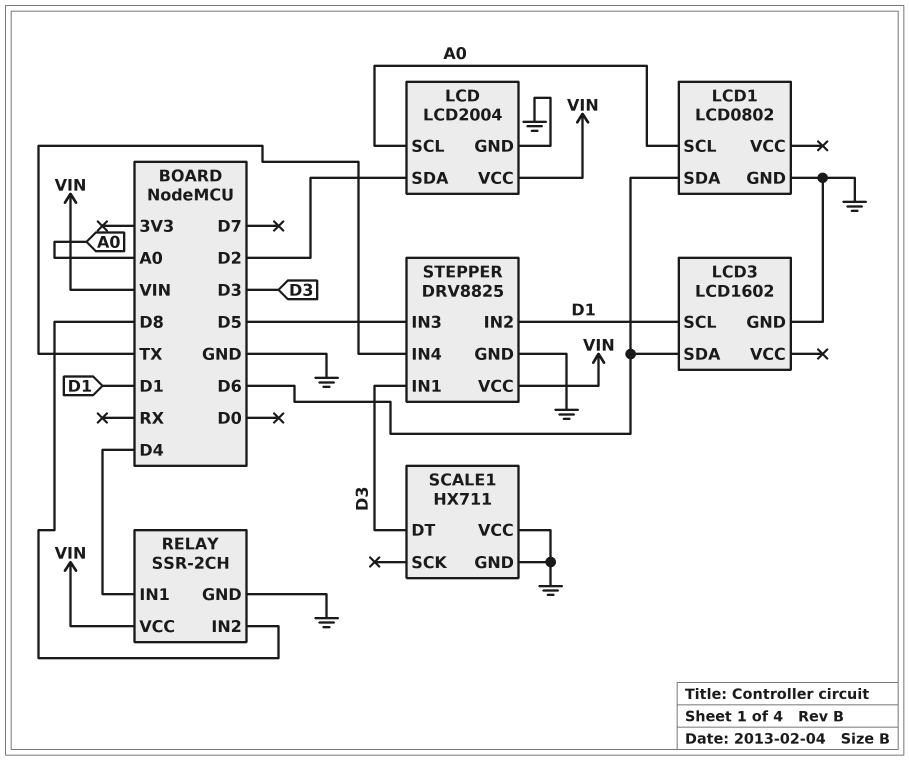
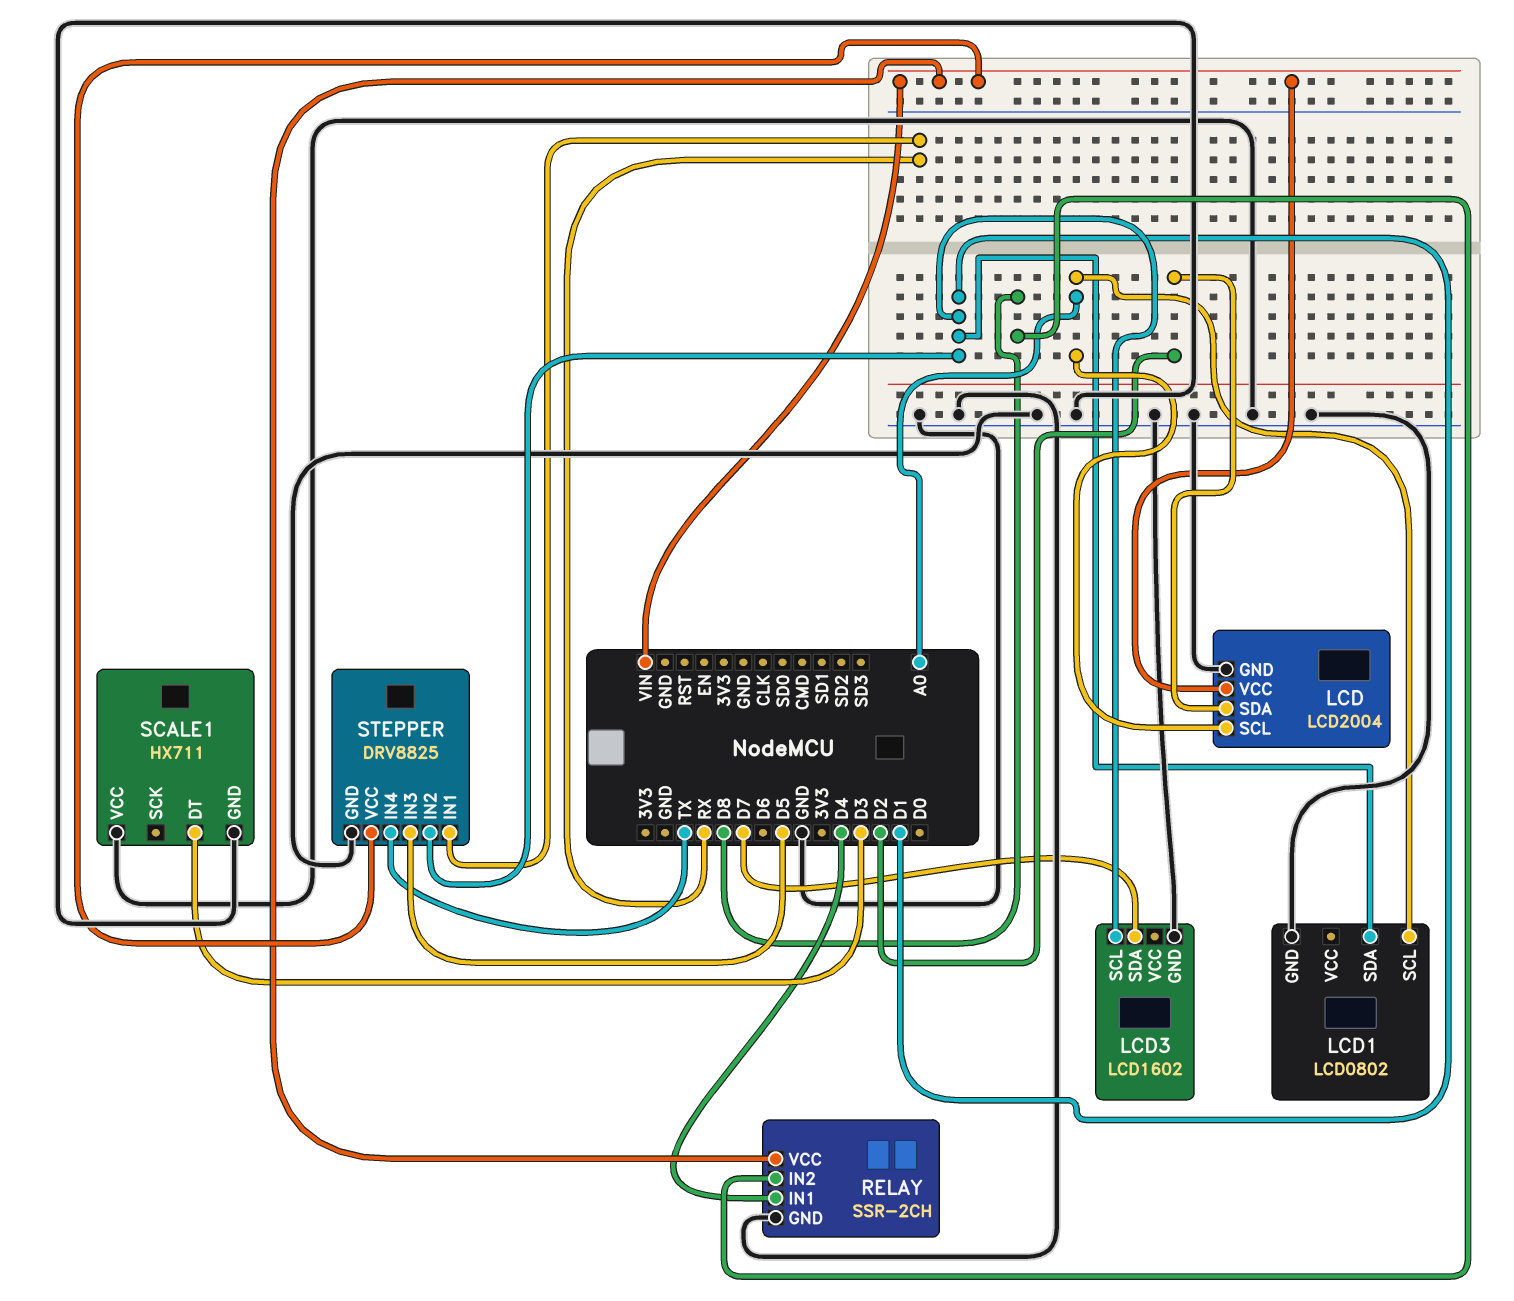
LCD1 pin SDA: D6 -> D1
LCD3 pin SDA: D6 -> D7
STEPPER pin IN1: D3 -> RX

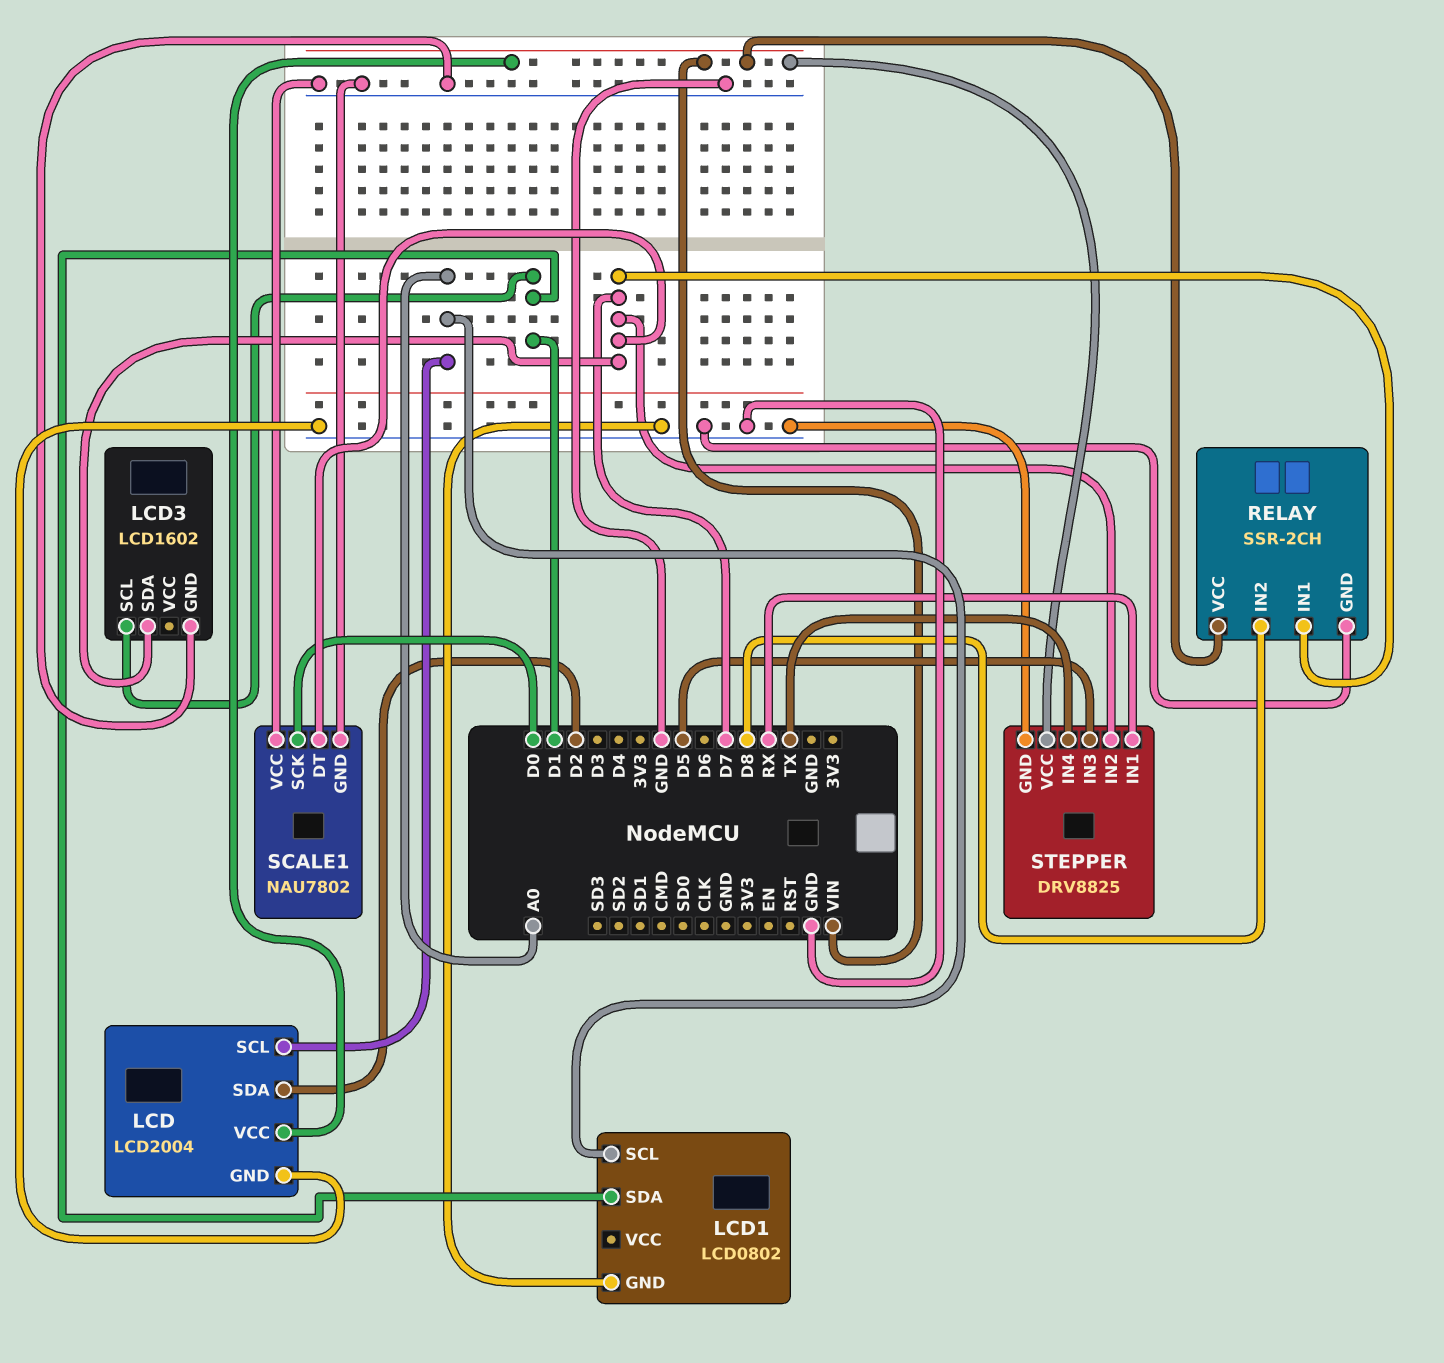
RELAY pin IN1: D4 -> D7
SCALE1: HX711 -> NAU7802
SCALE1 pin DT: D3 -> D7
SCALE1 pin SCK: none -> D0
STEPPER pin IN2: D1 -> D7

